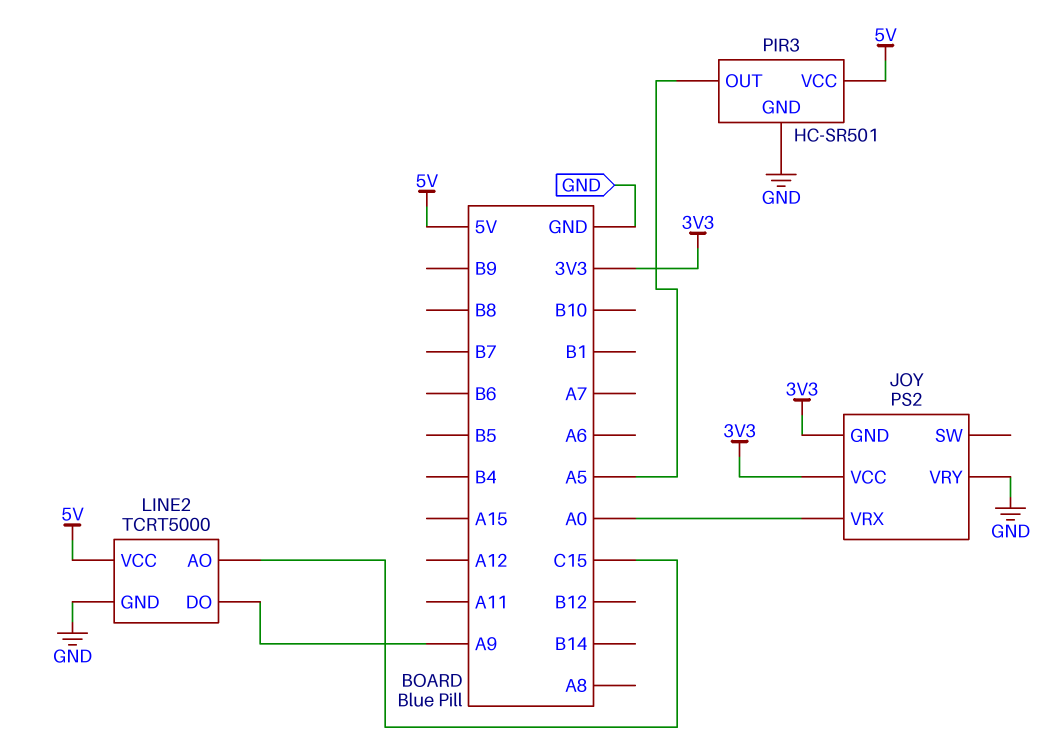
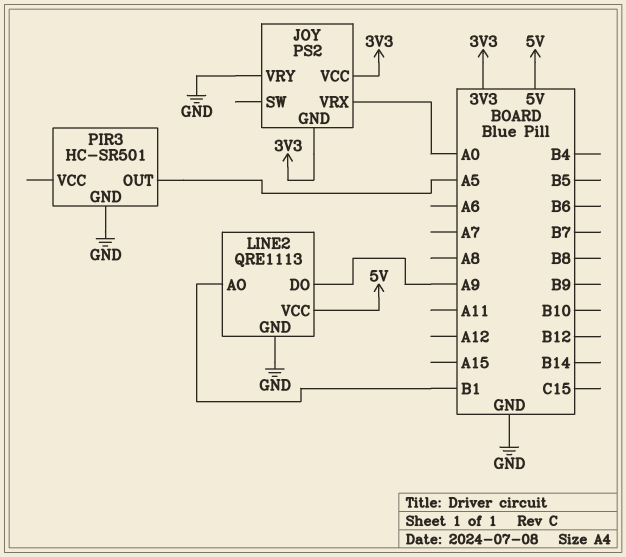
LINE2: TCRT5000 -> QRE1113
LINE2 pin AO: C15 -> B1
PIR3 pin VCC: 5V -> none

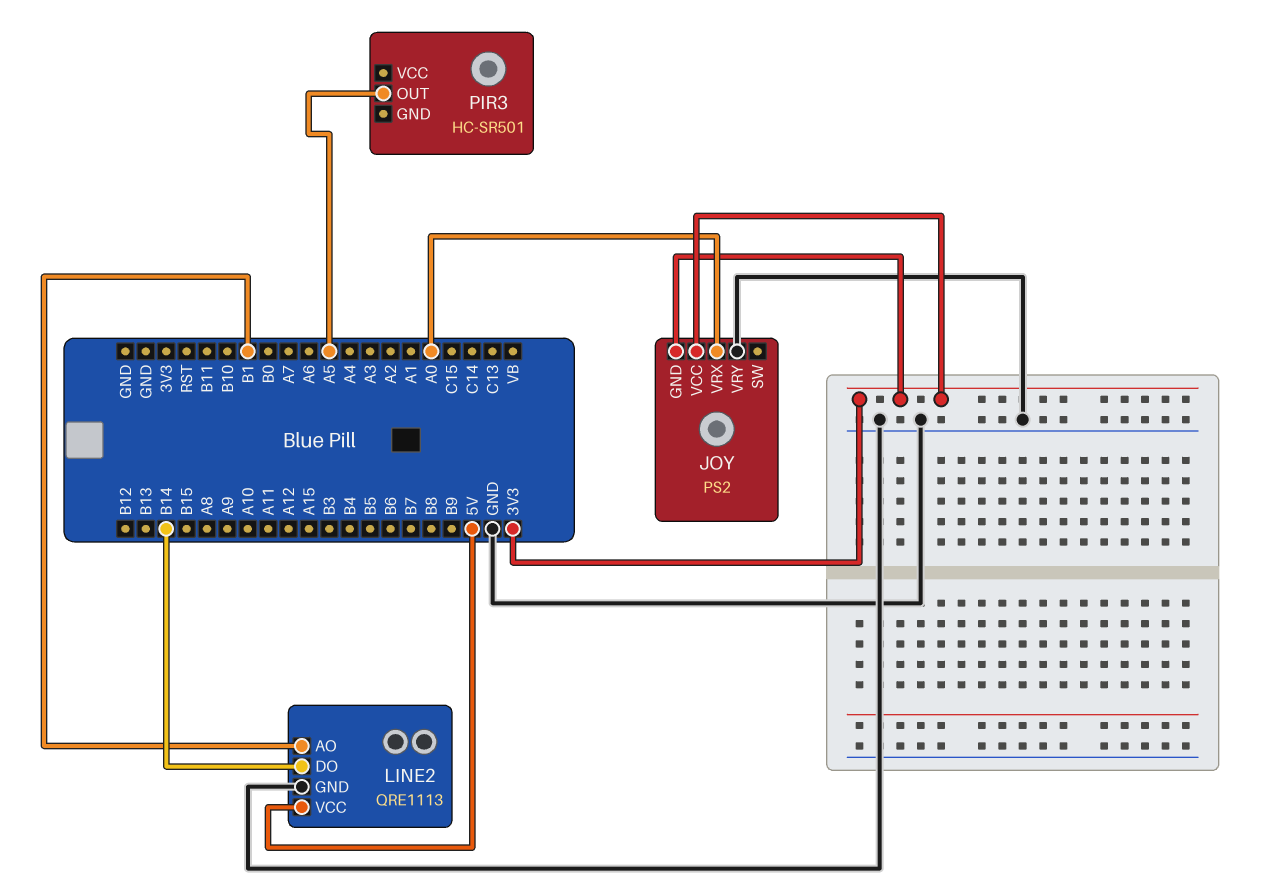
LINE2 pin DO: A9 -> B14
PIR3 pin GND: GND -> none

